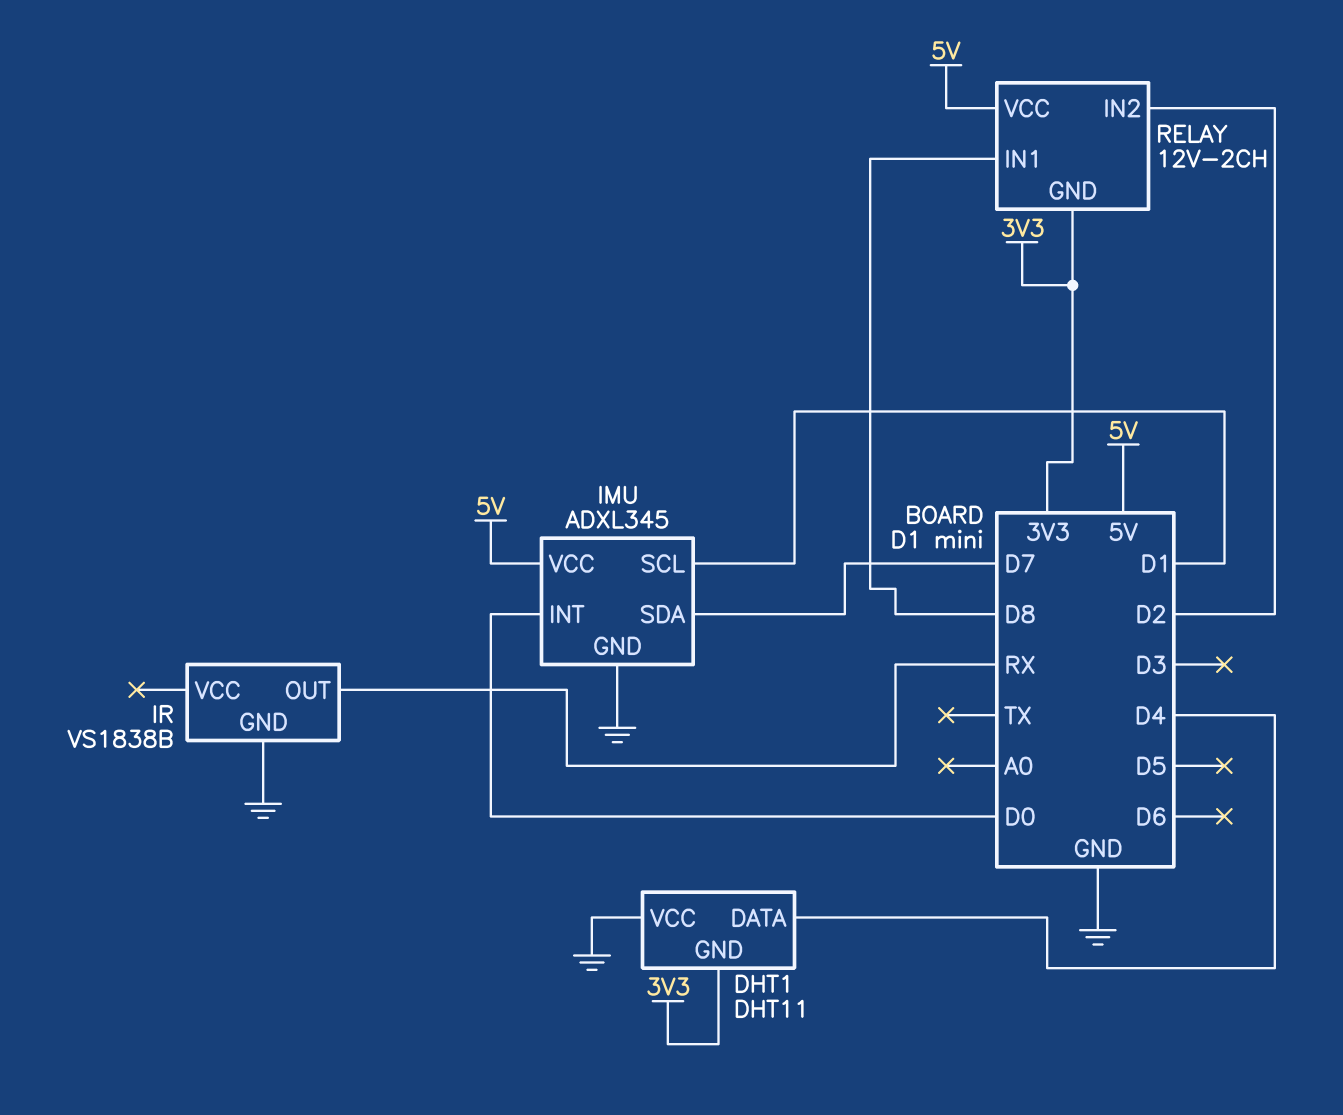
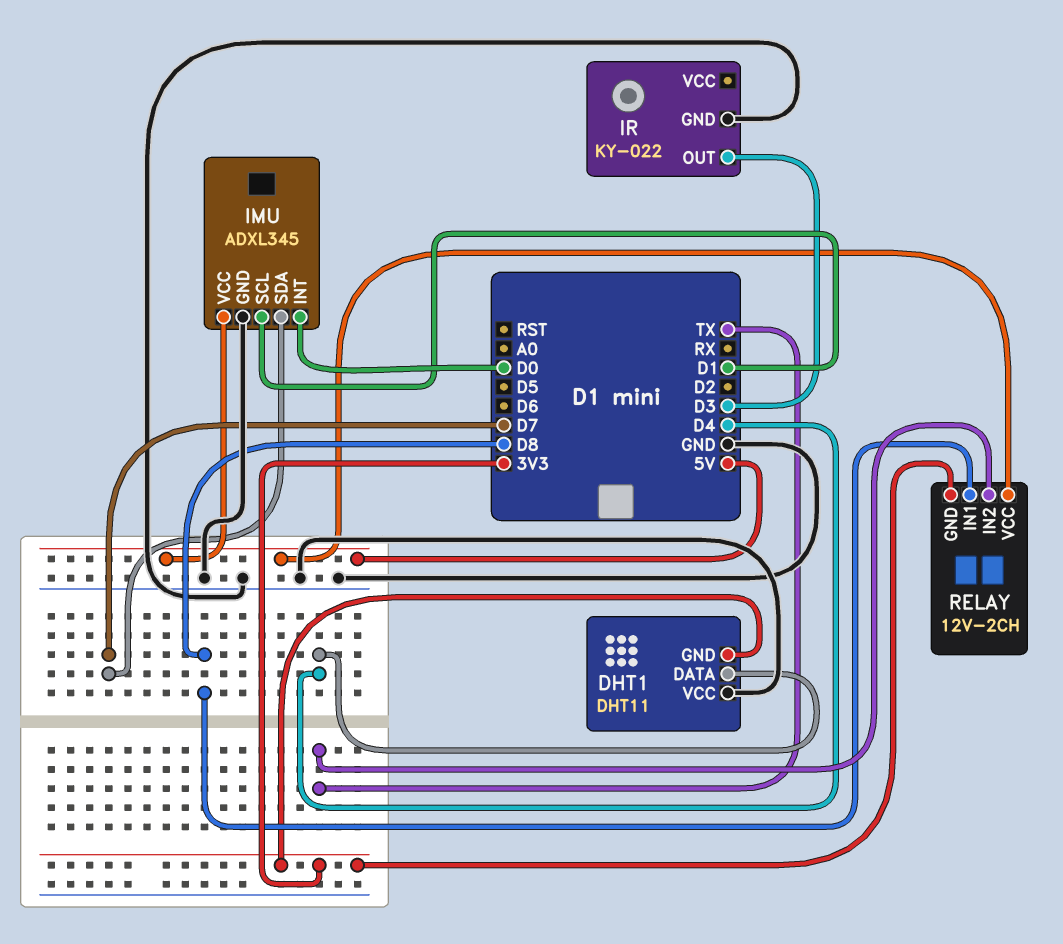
IR: VS1838B -> KY-022
IR pin OUT: RX -> D3
RELAY pin IN2: D2 -> TX

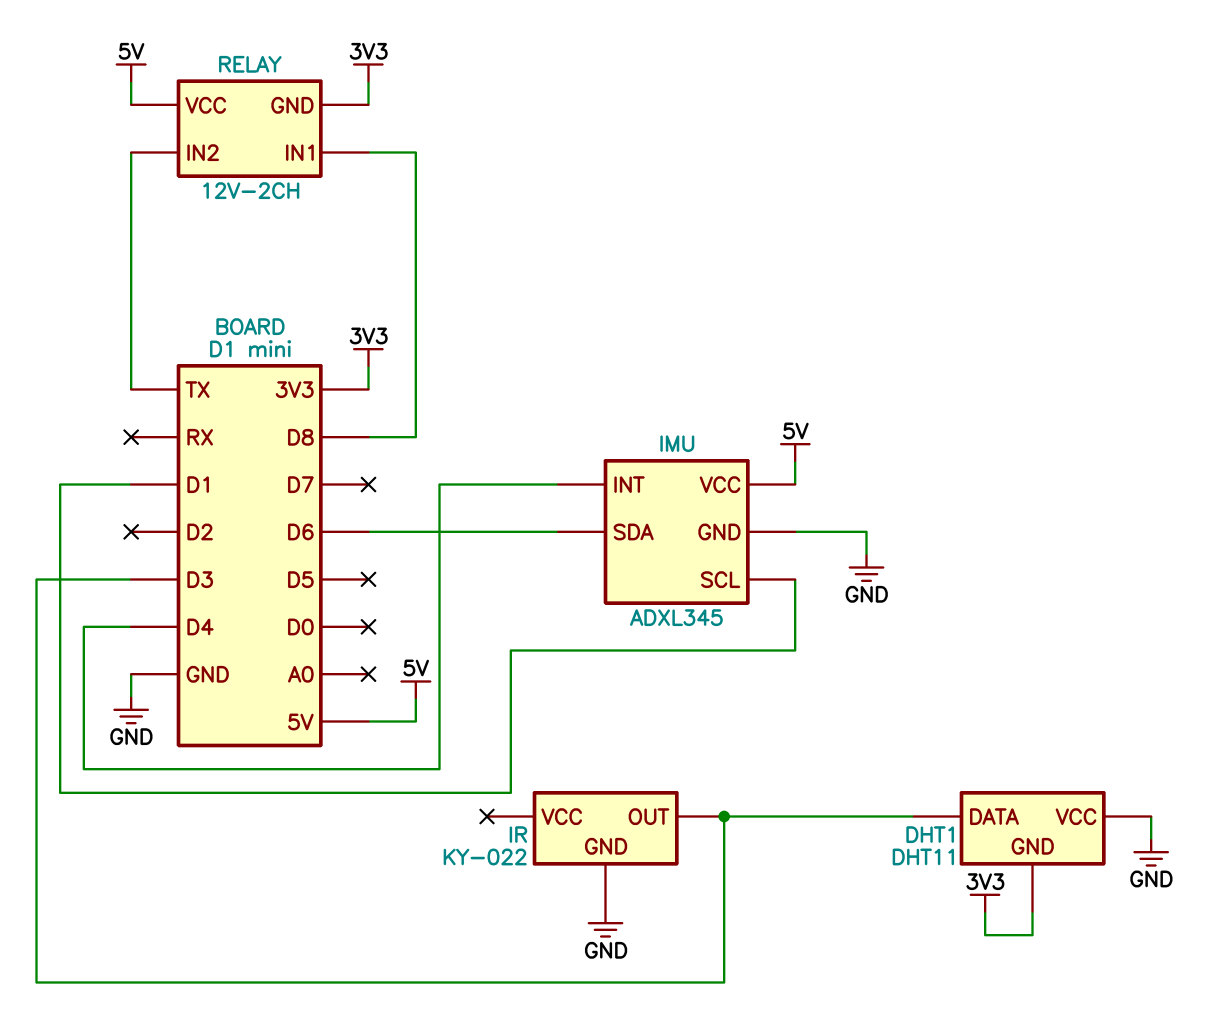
DHT1 pin DATA: D4 -> D3
IMU pin INT: D0 -> D4
IMU pin SDA: D7 -> D6

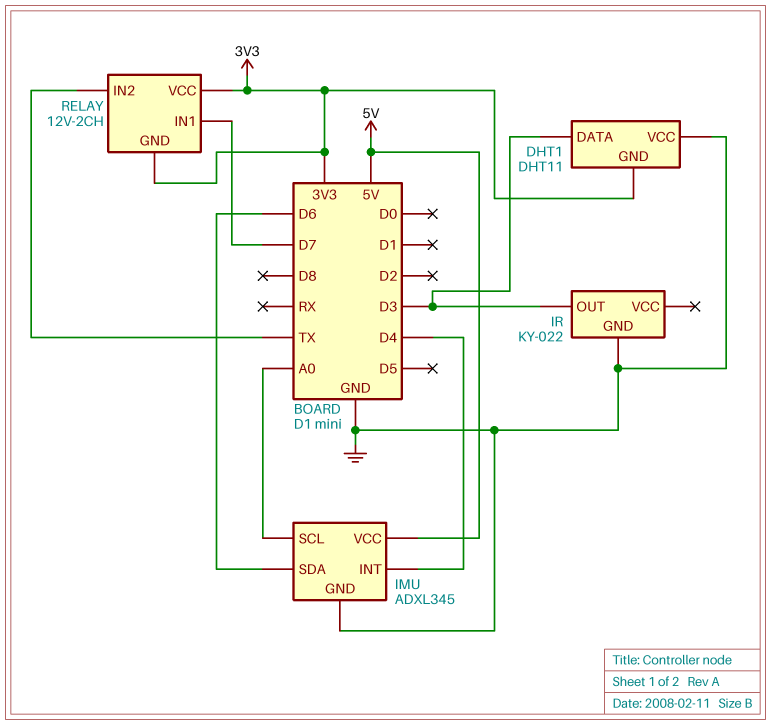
IMU pin SCL: D1 -> A0
RELAY pin IN1: D8 -> D7
RELAY pin VCC: 5V -> 3V3

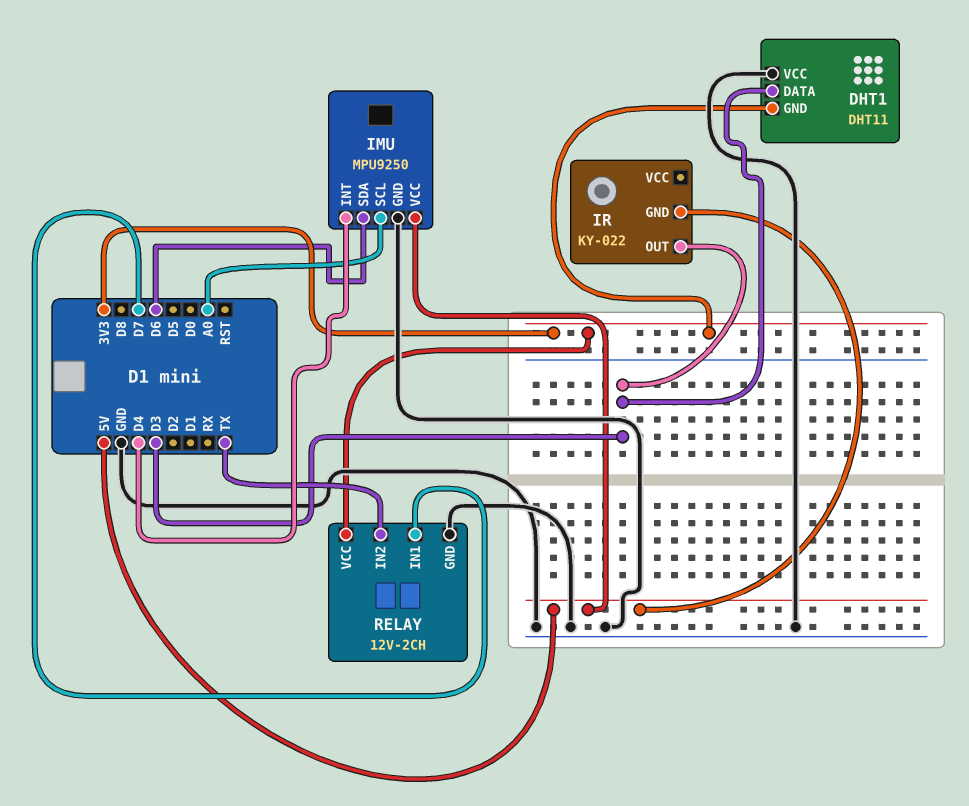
IMU: ADXL345 -> MPU9250
IR pin GND: GND -> 5V
RELAY pin GND: 3V3 -> GND

